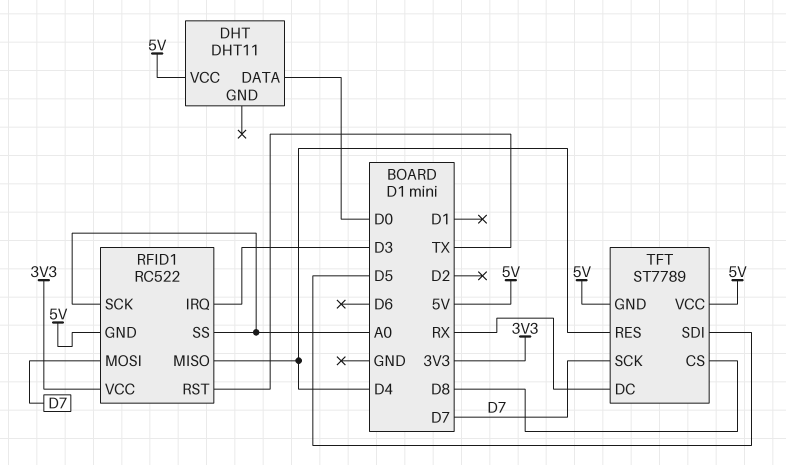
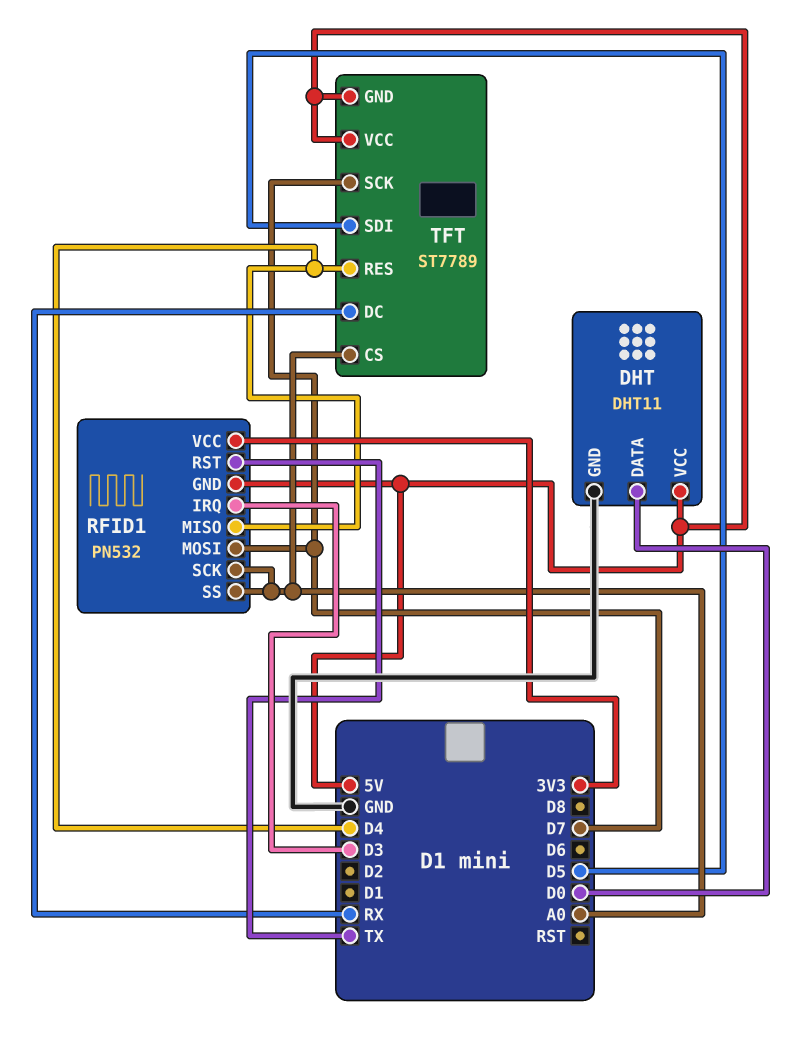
DHT pin GND: none -> GND
RFID1: RC522 -> PN532
TFT pin CS: D8 -> A0

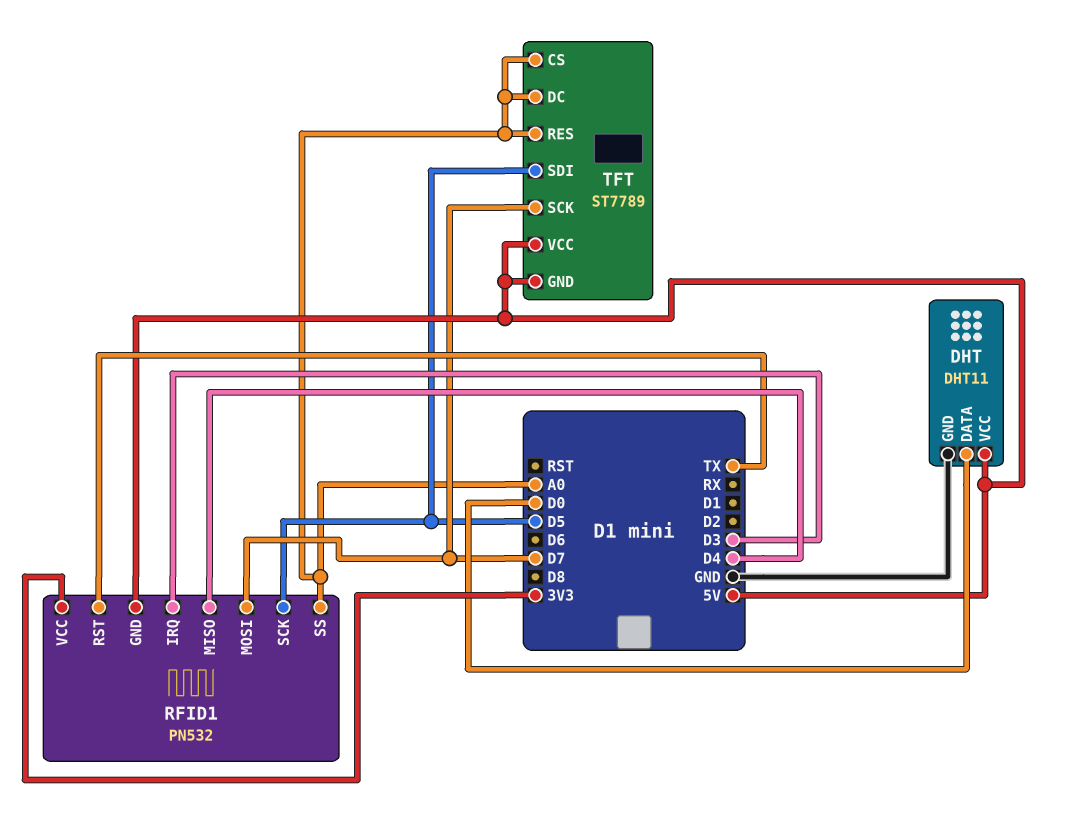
RFID1 pin SCK: A0 -> D5
TFT pin DC: RX -> A0
TFT pin RES: D4 -> A0

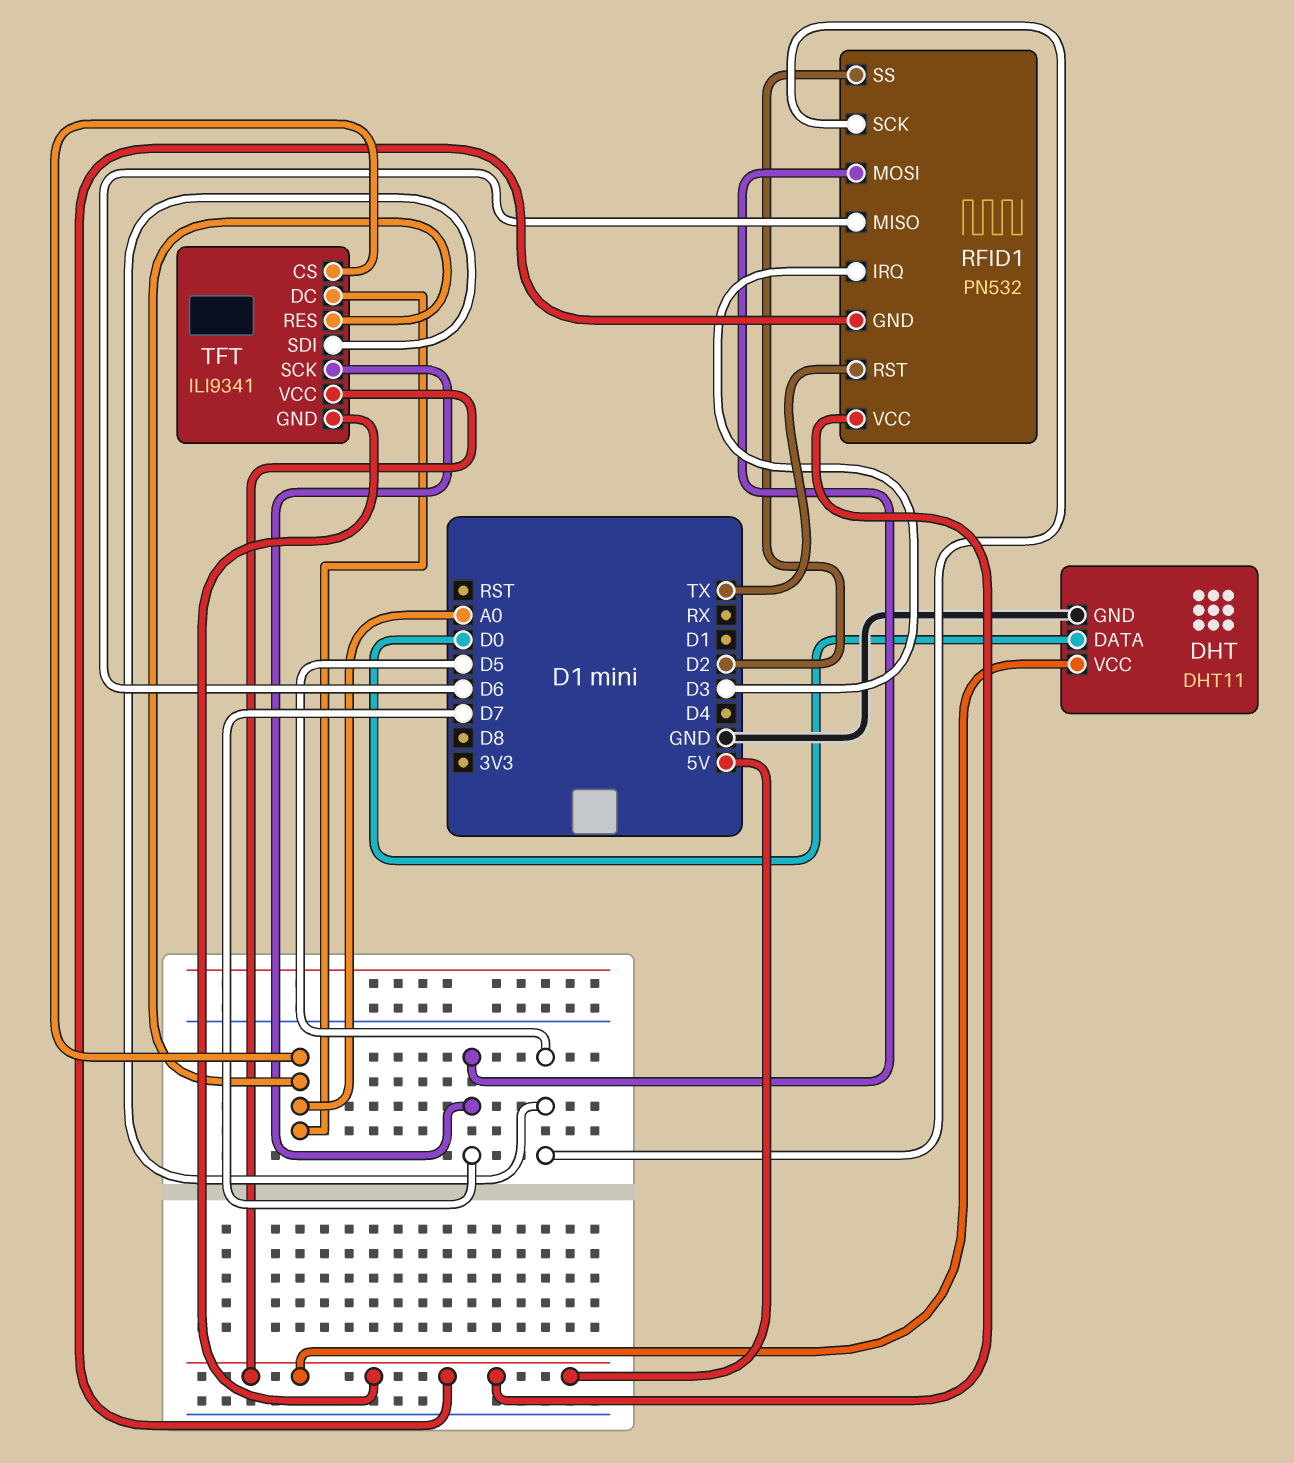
RFID1 pin MISO: D4 -> D6
RFID1 pin SS: A0 -> D2
RFID1 pin VCC: 3V3 -> 5V
TFT: ST7789 -> ILI9341

